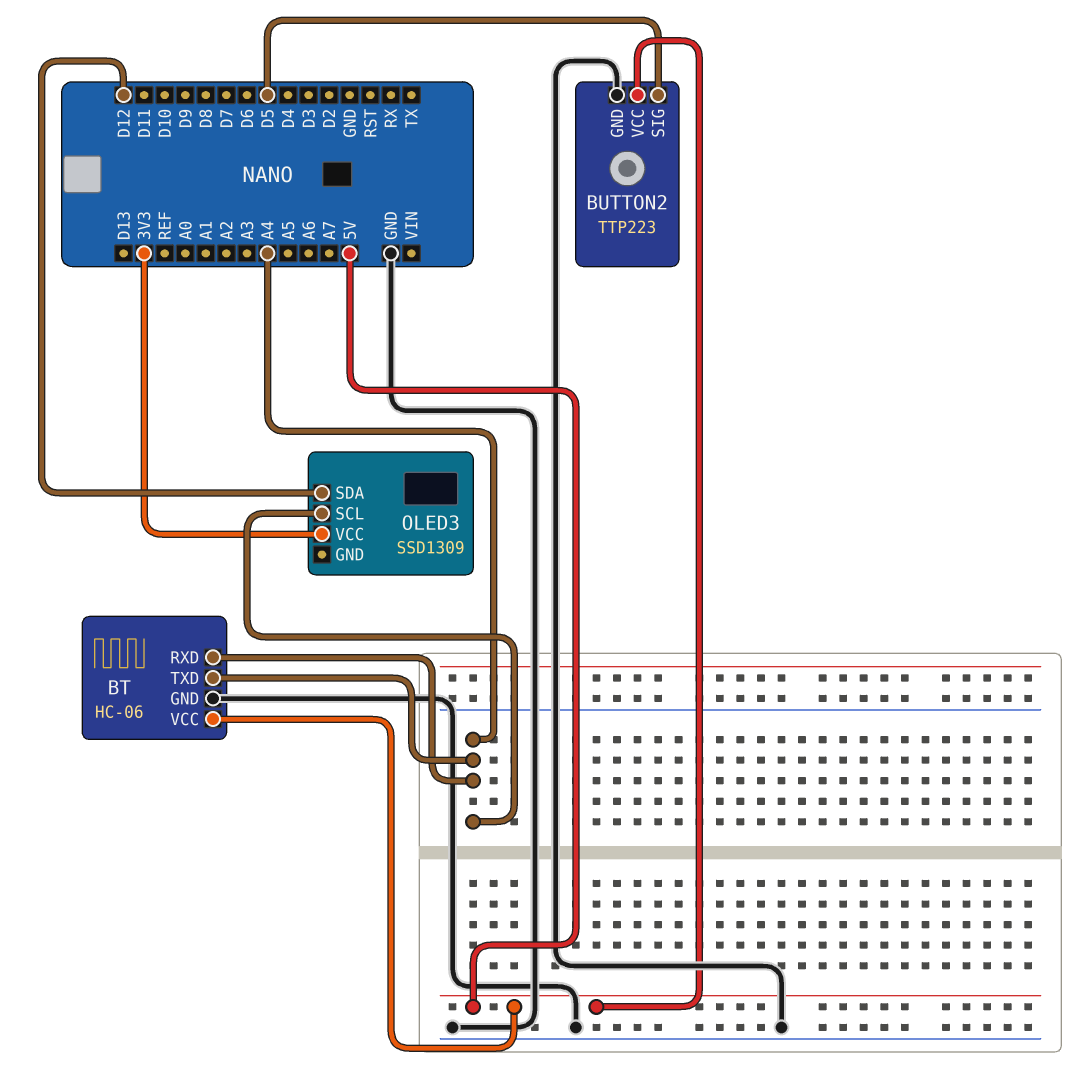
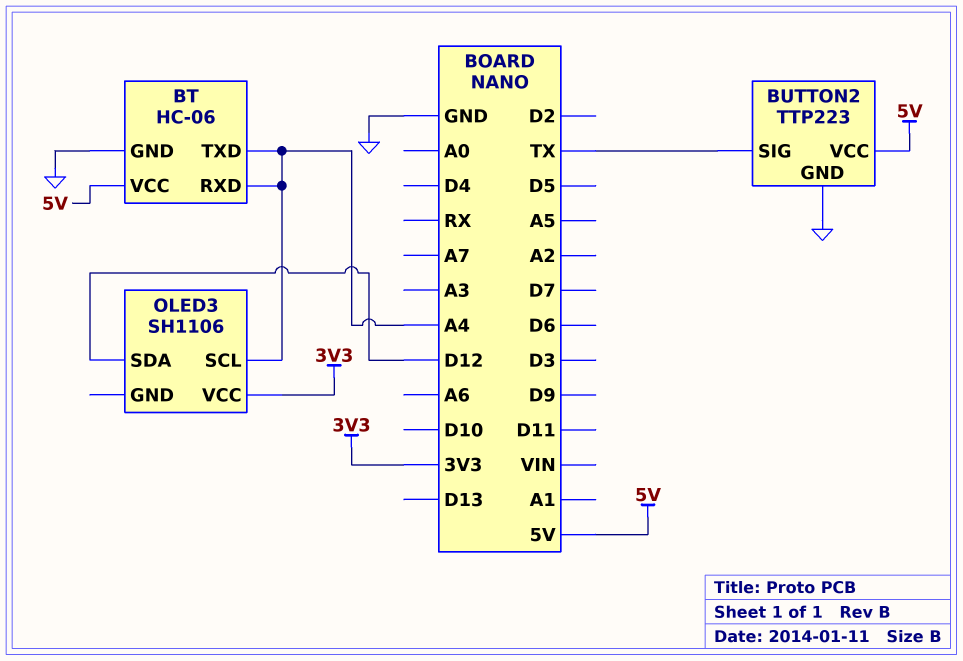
BUTTON2 pin SIG: D5 -> TX
OLED3: SSD1309 -> SH1106

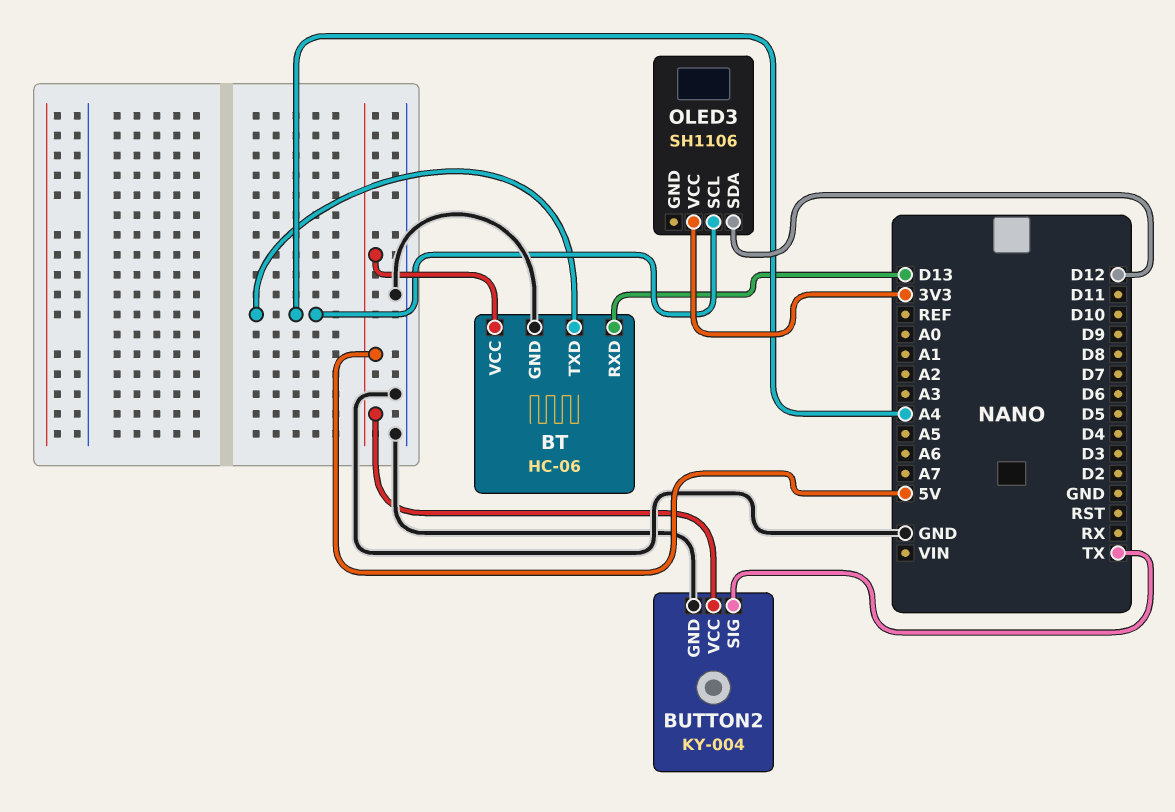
BT pin RXD: A4 -> D13
BUTTON2: TTP223 -> KY-004

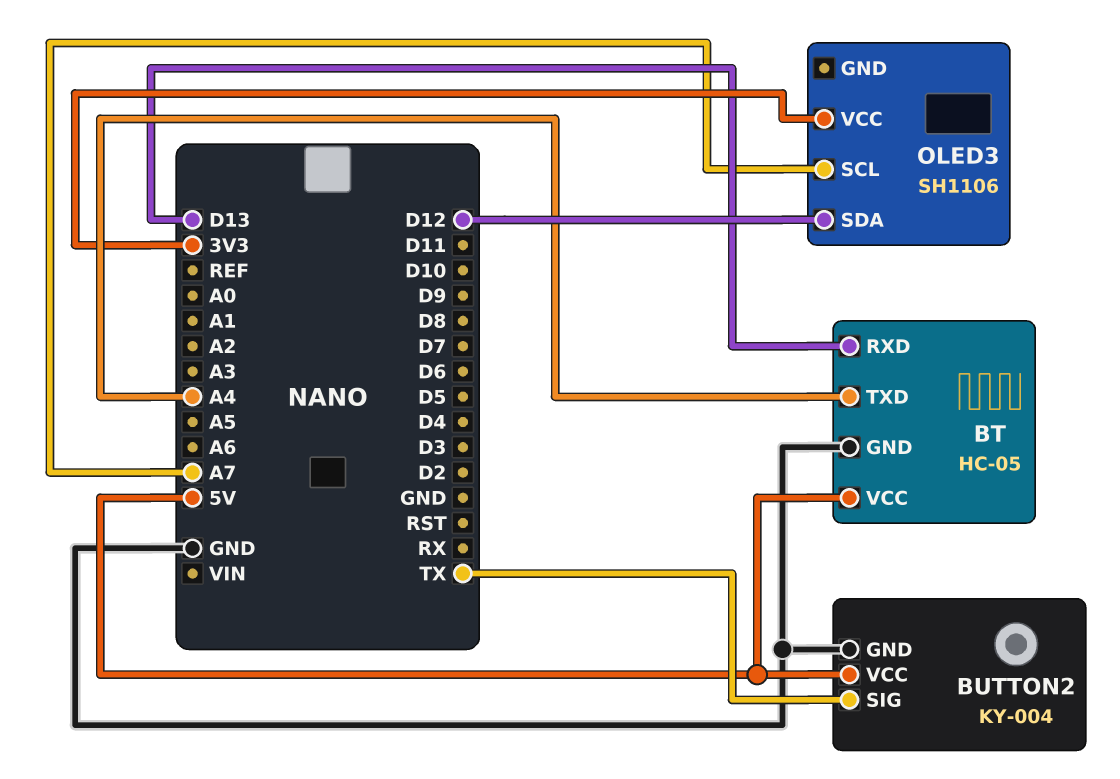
BT: HC-06 -> HC-05
OLED3 pin SCL: A4 -> A7

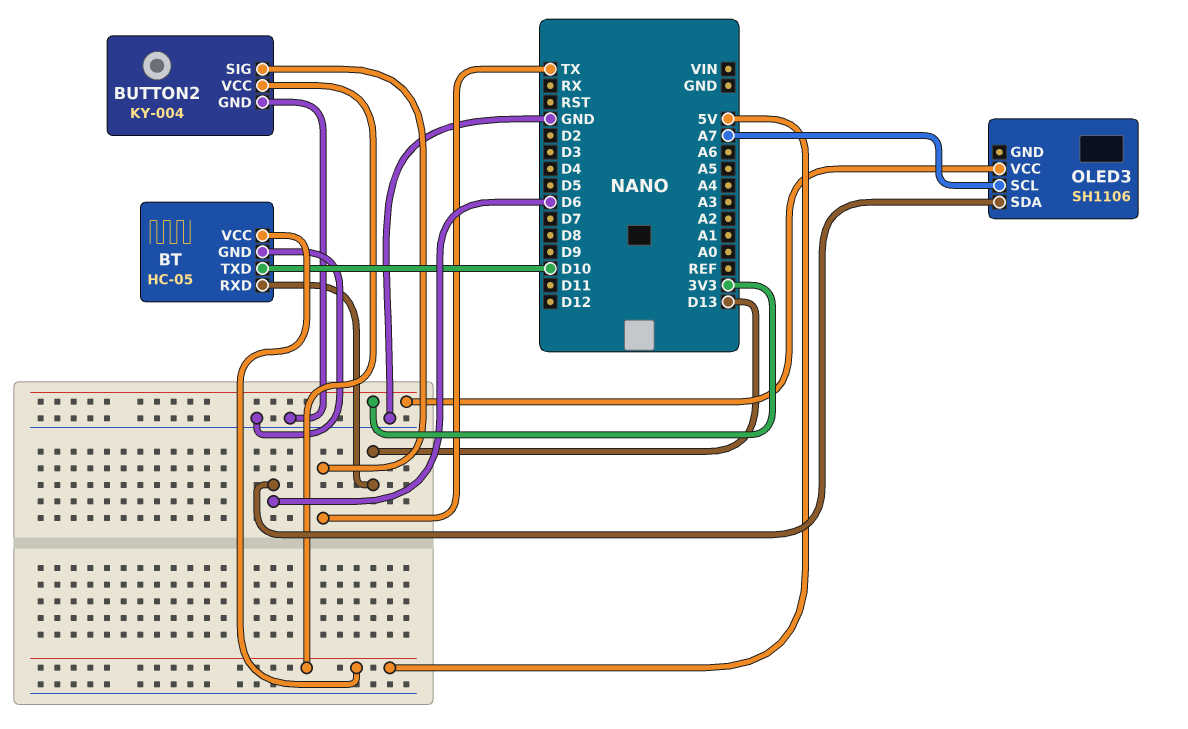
BT pin TXD: A4 -> D10
OLED3 pin SDA: D12 -> D6

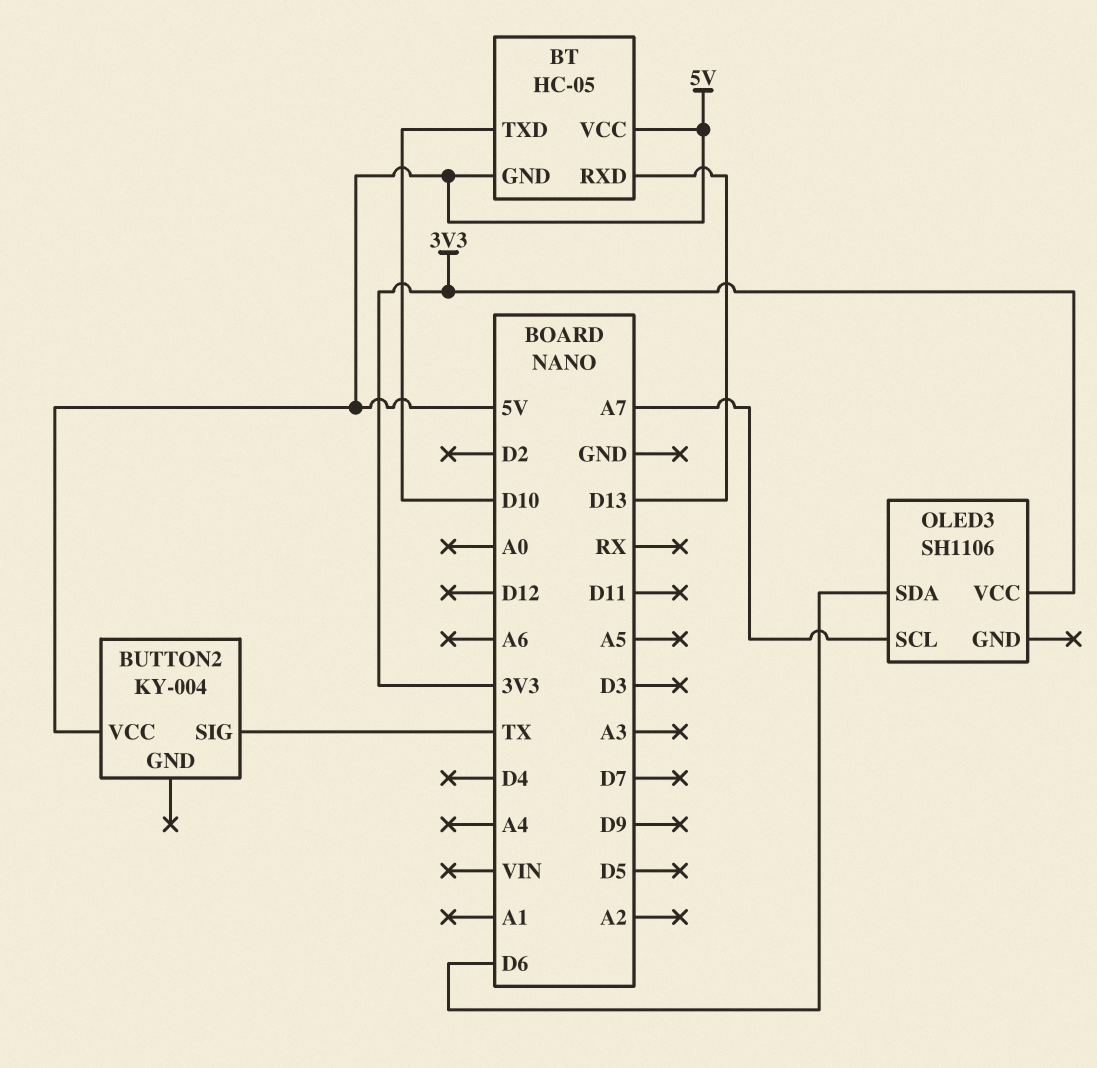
BT pin GND: GND -> 5V
BUTTON2 pin GND: GND -> none

